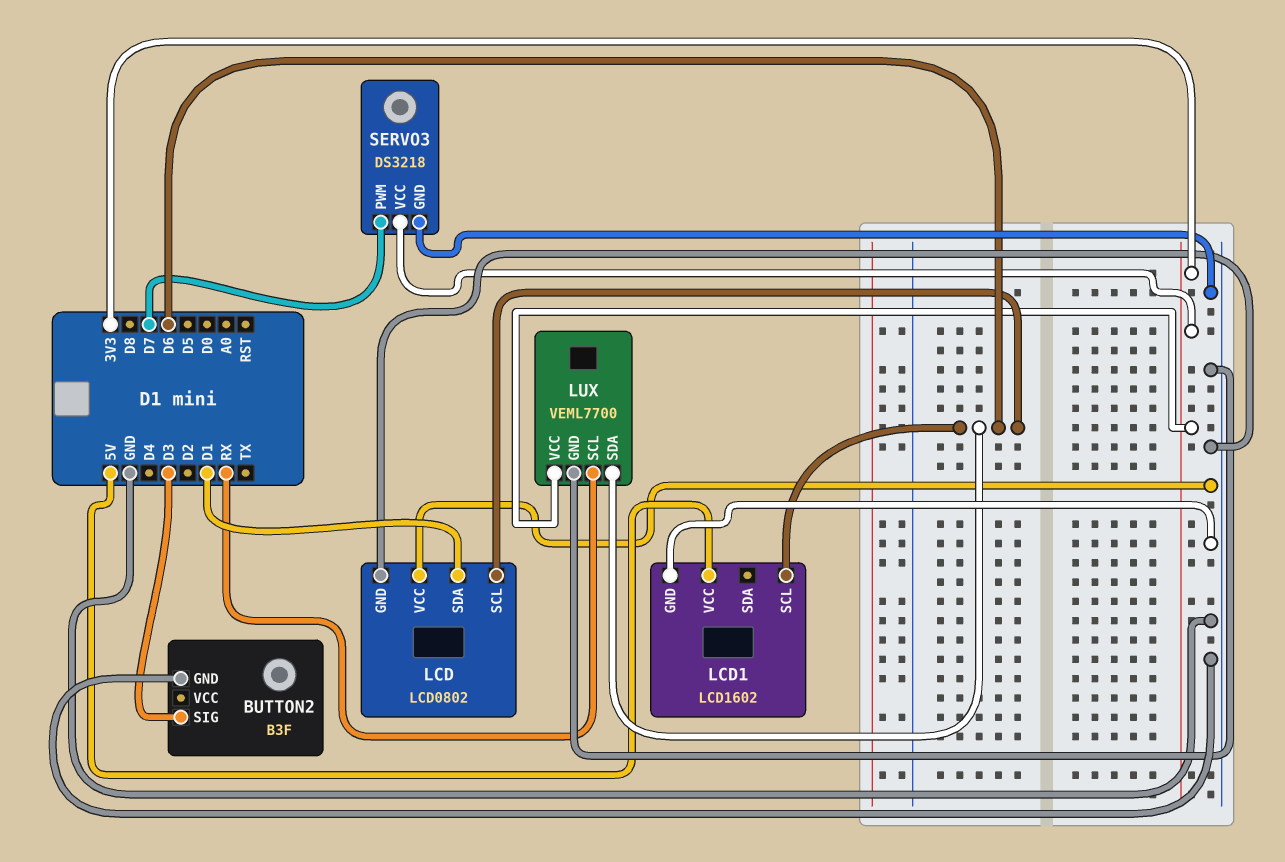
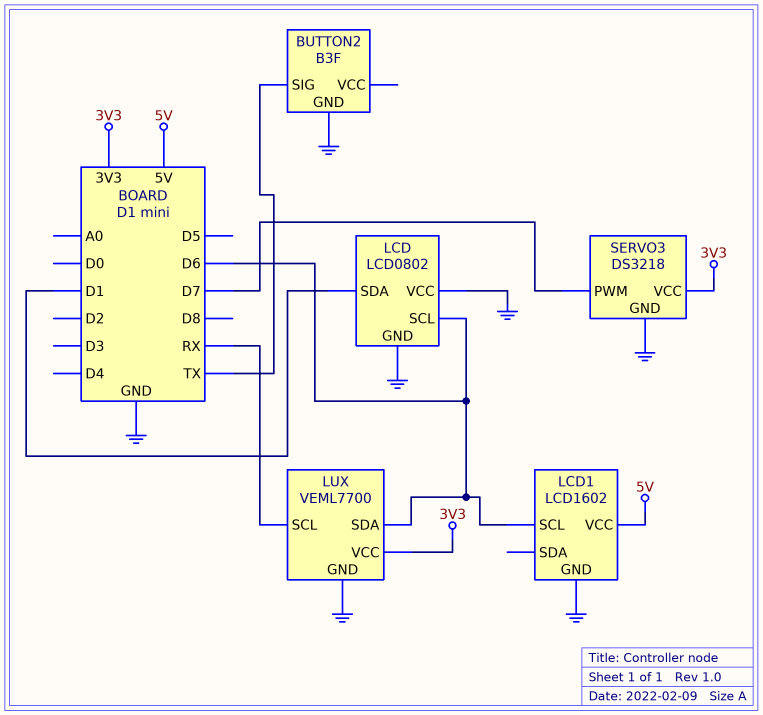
BUTTON2 pin SIG: D3 -> TX

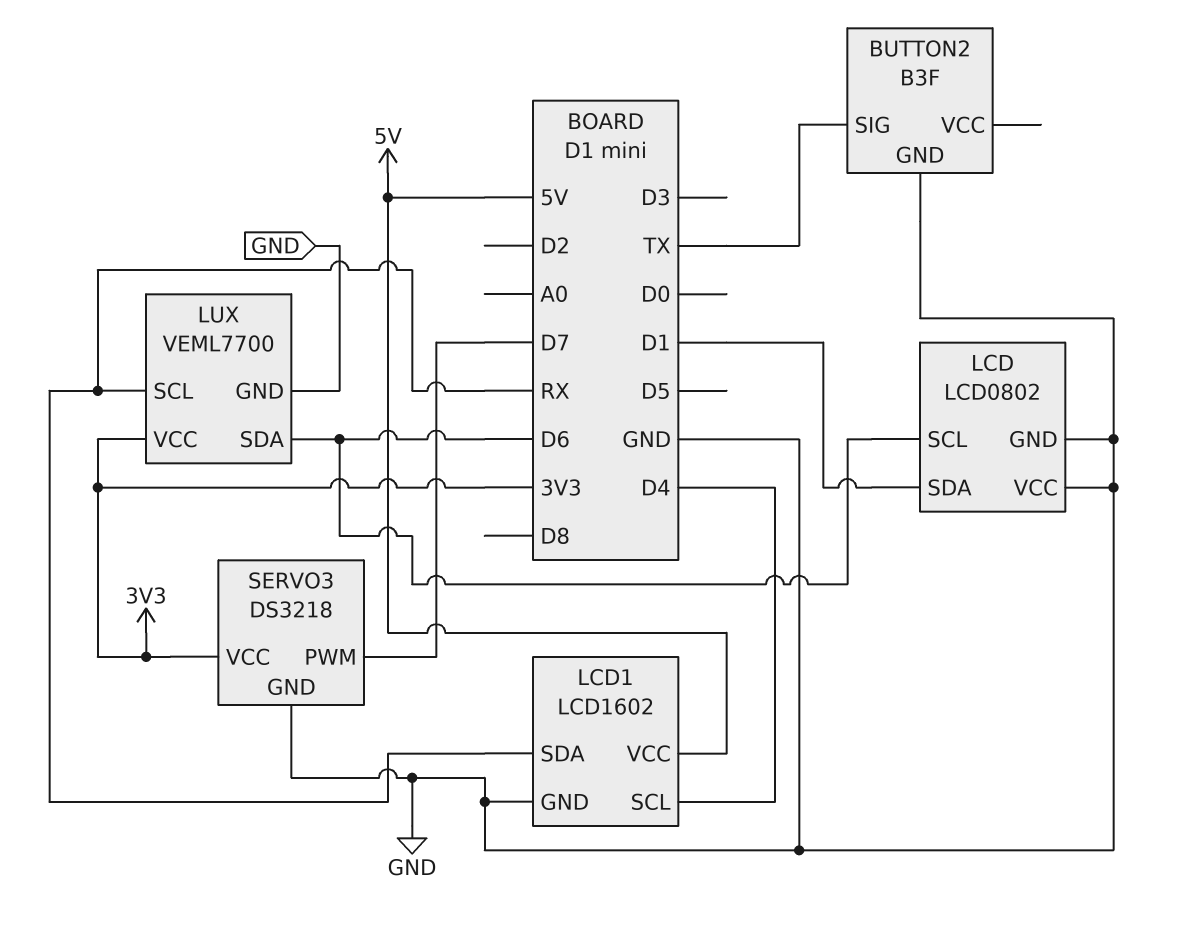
LCD1 pin SCL: D6 -> D4
LCD1 pin SDA: none -> RX

